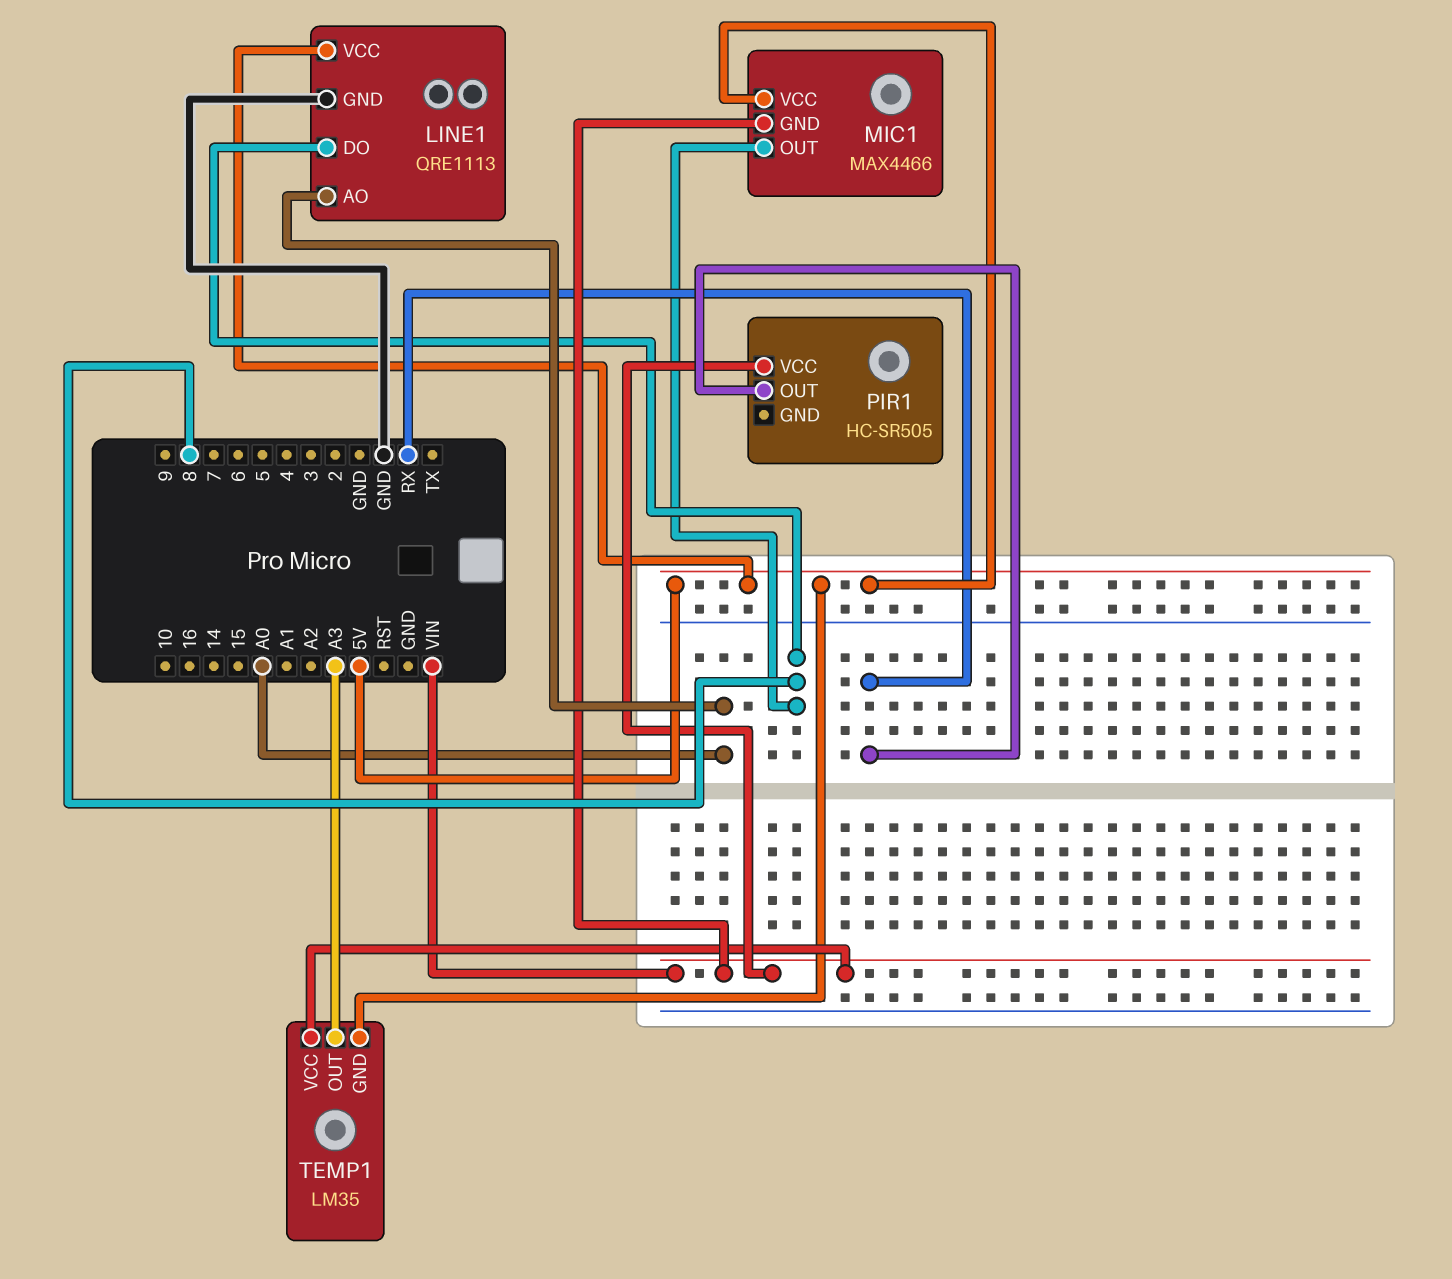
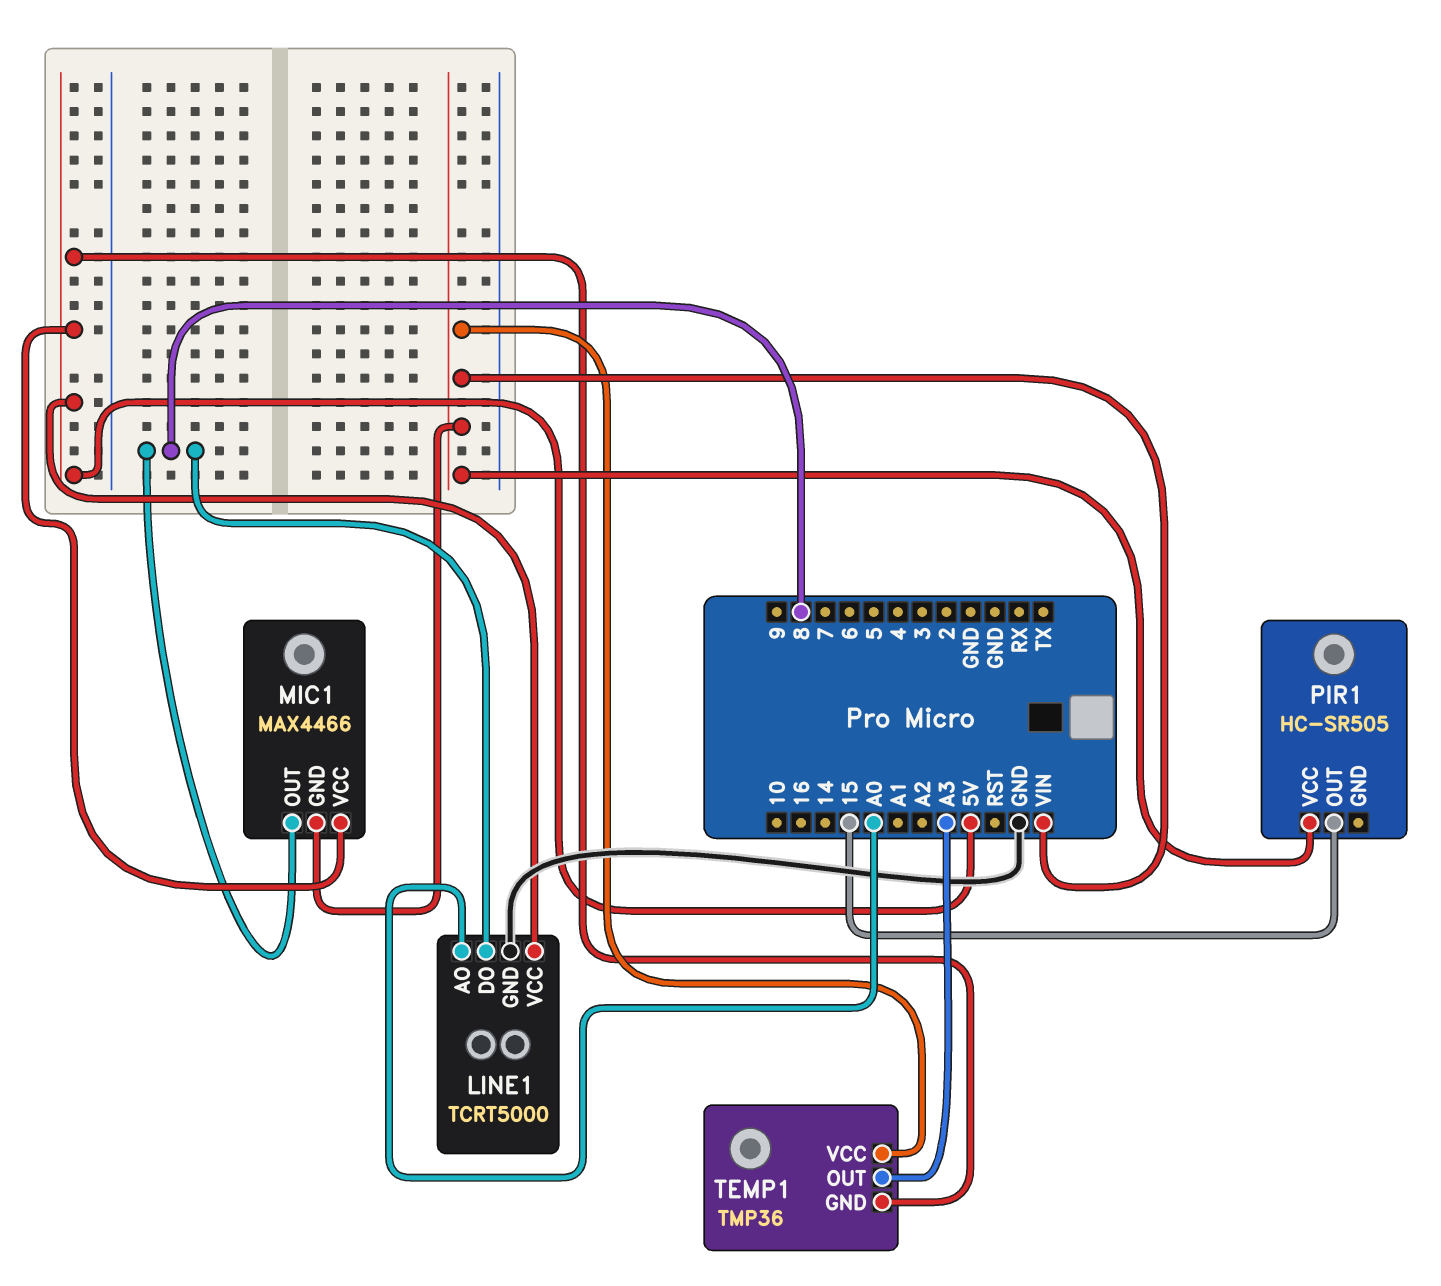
LINE1: QRE1113 -> TCRT5000
PIR1 pin OUT: RX -> 15
TEMP1: LM35 -> TMP36

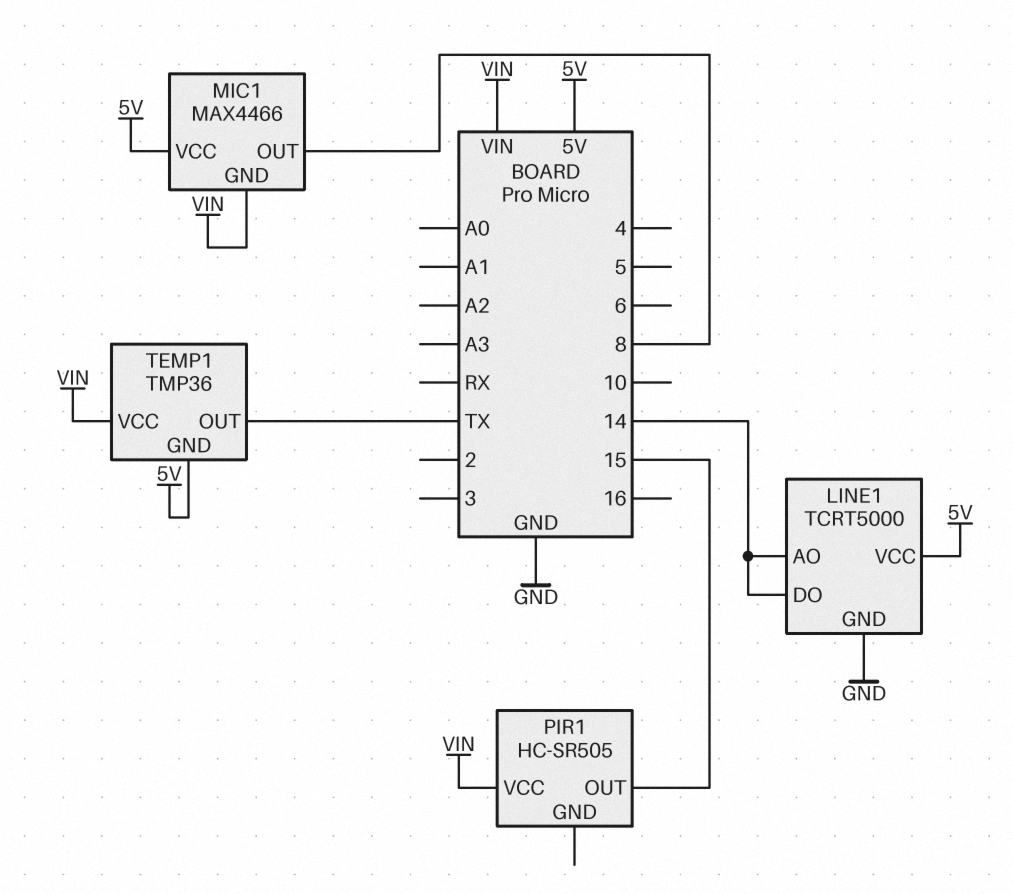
LINE1 pin AO: A0 -> 14
LINE1 pin DO: 8 -> 14
TEMP1 pin OUT: A3 -> TX

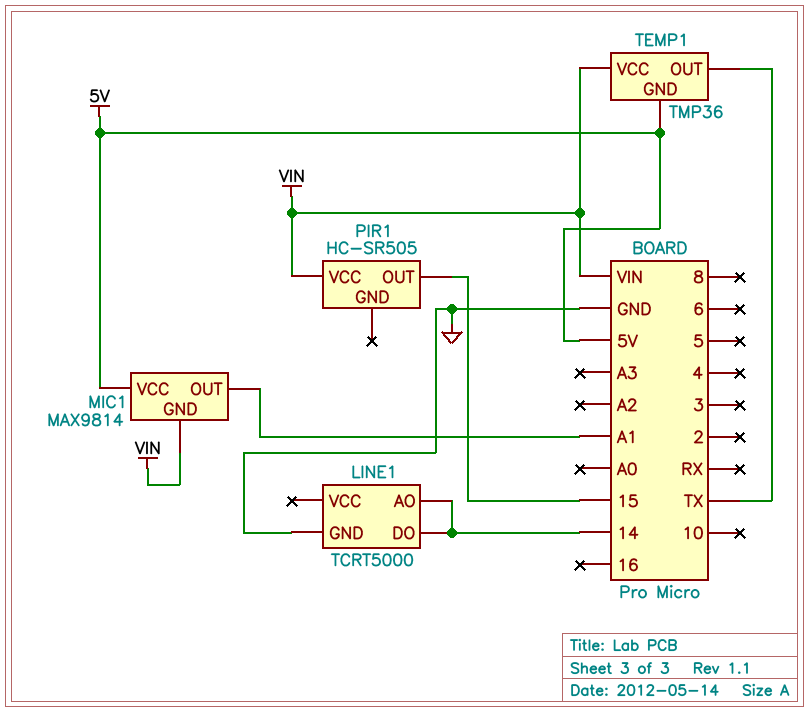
LINE1 pin VCC: 5V -> none
MIC1: MAX4466 -> MAX9814
MIC1 pin OUT: 8 -> A1

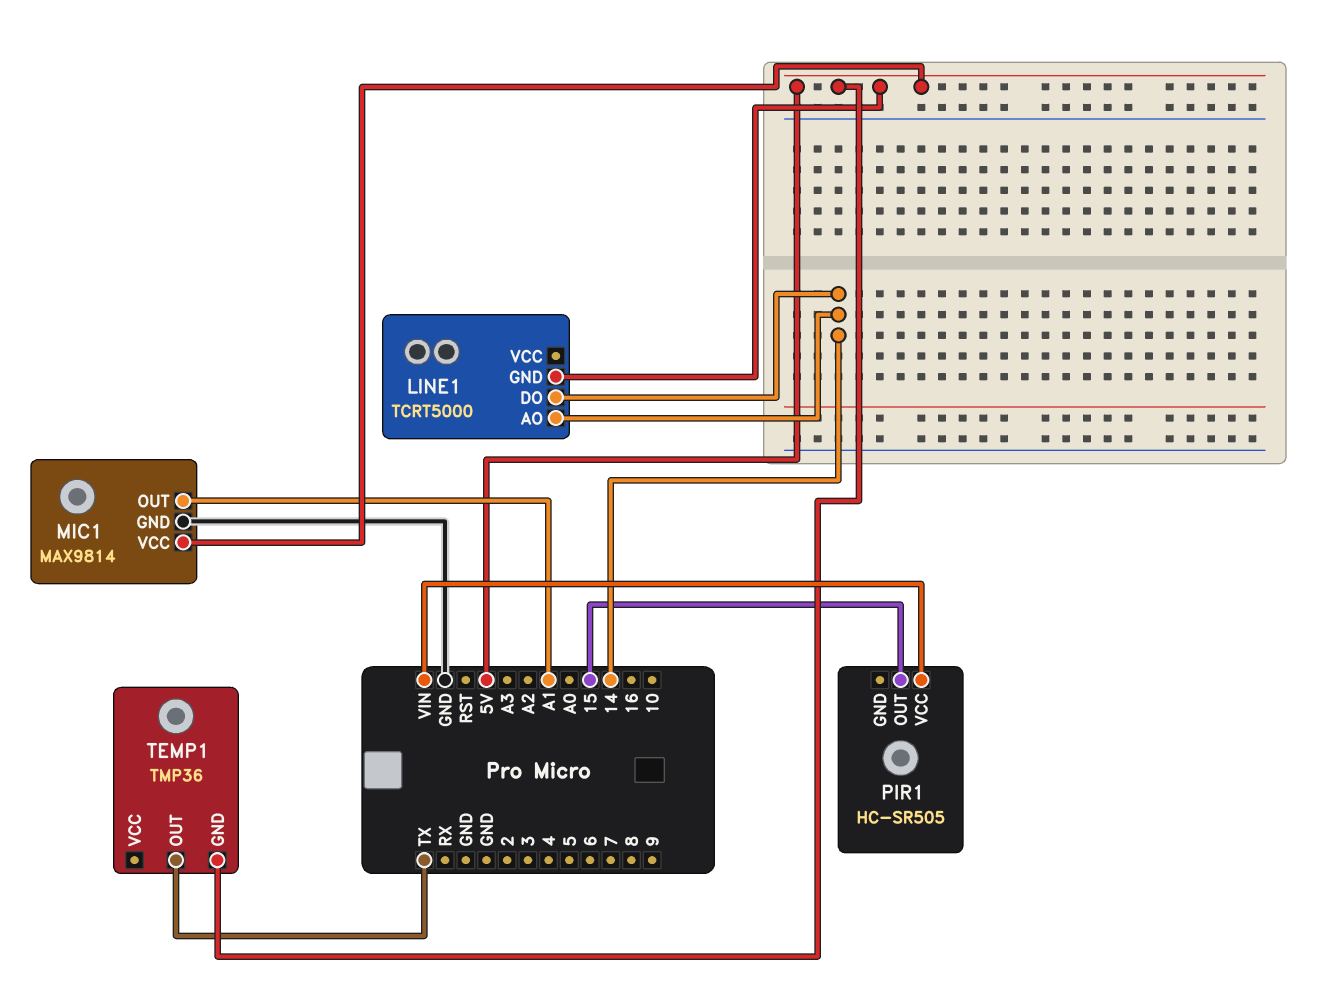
LINE1 pin GND: GND -> 5V
MIC1 pin GND: VIN -> GND
TEMP1 pin VCC: VIN -> none

